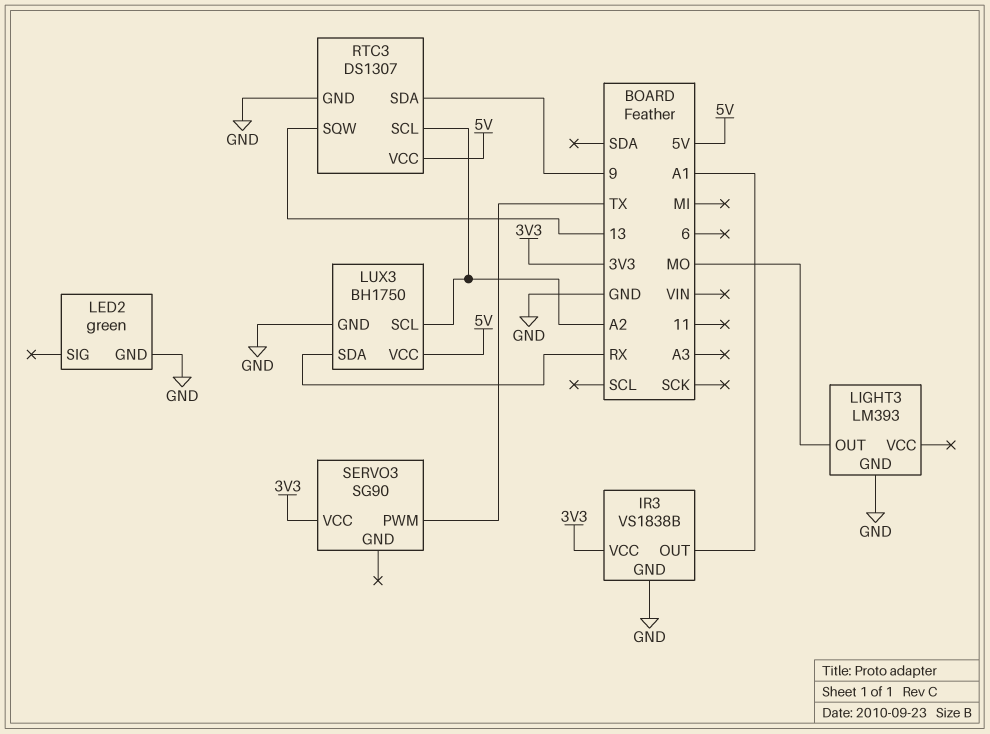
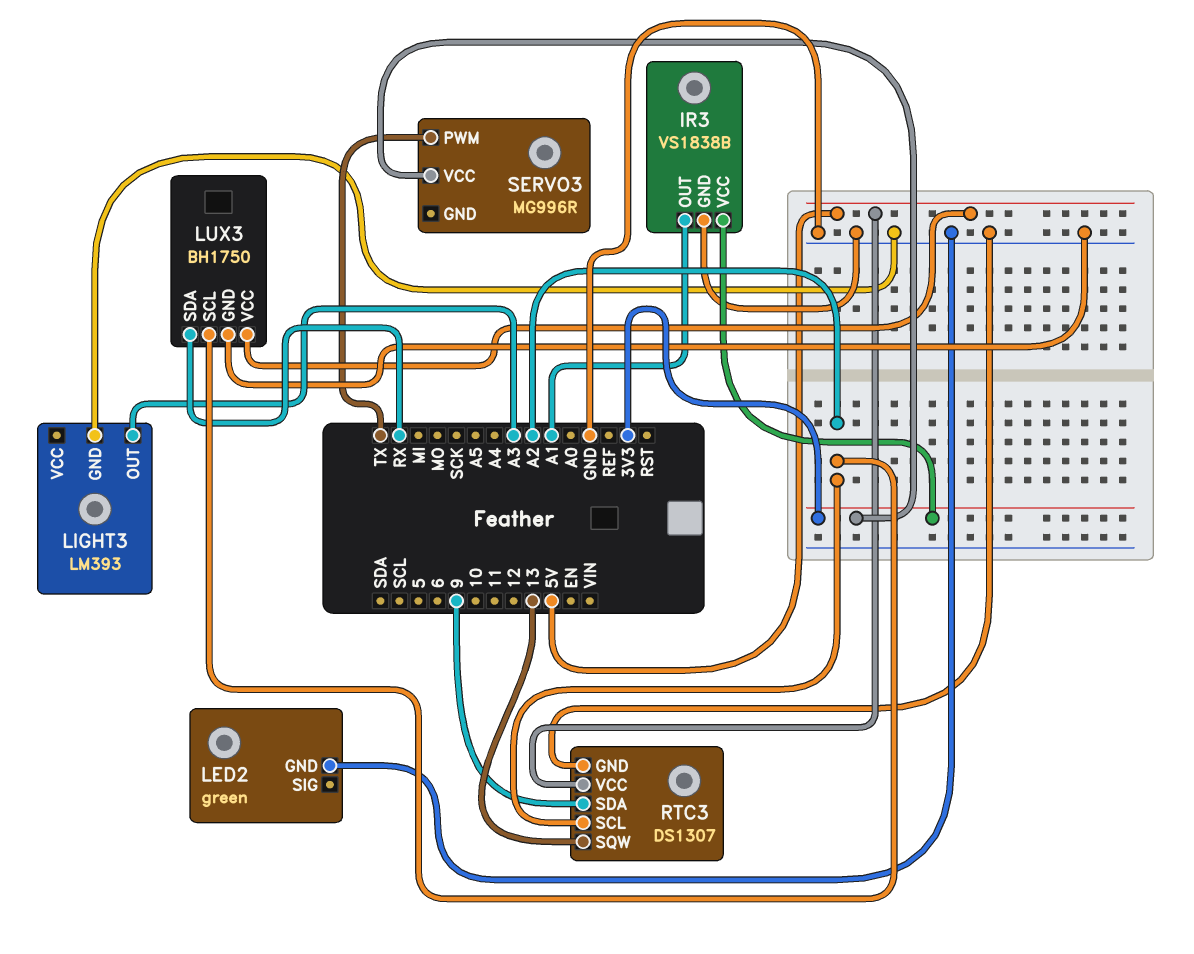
LIGHT3 pin OUT: MO -> A3
SERVO3: SG90 -> MG996R

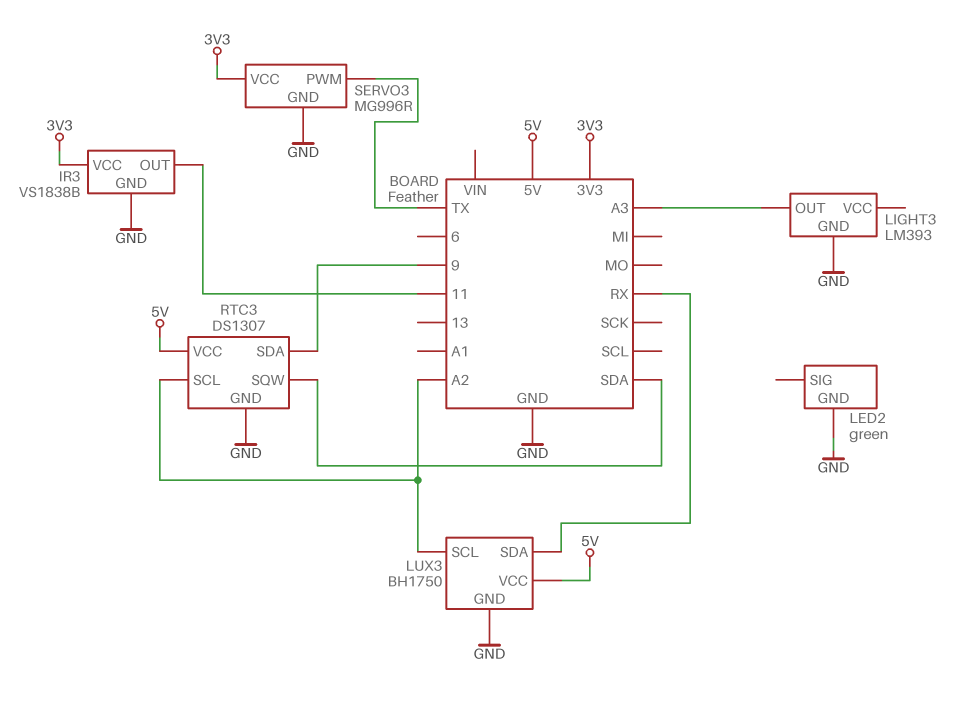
IR3 pin OUT: A1 -> 11
RTC3 pin SQW: 13 -> SDA
SERVO3 pin GND: none -> GND

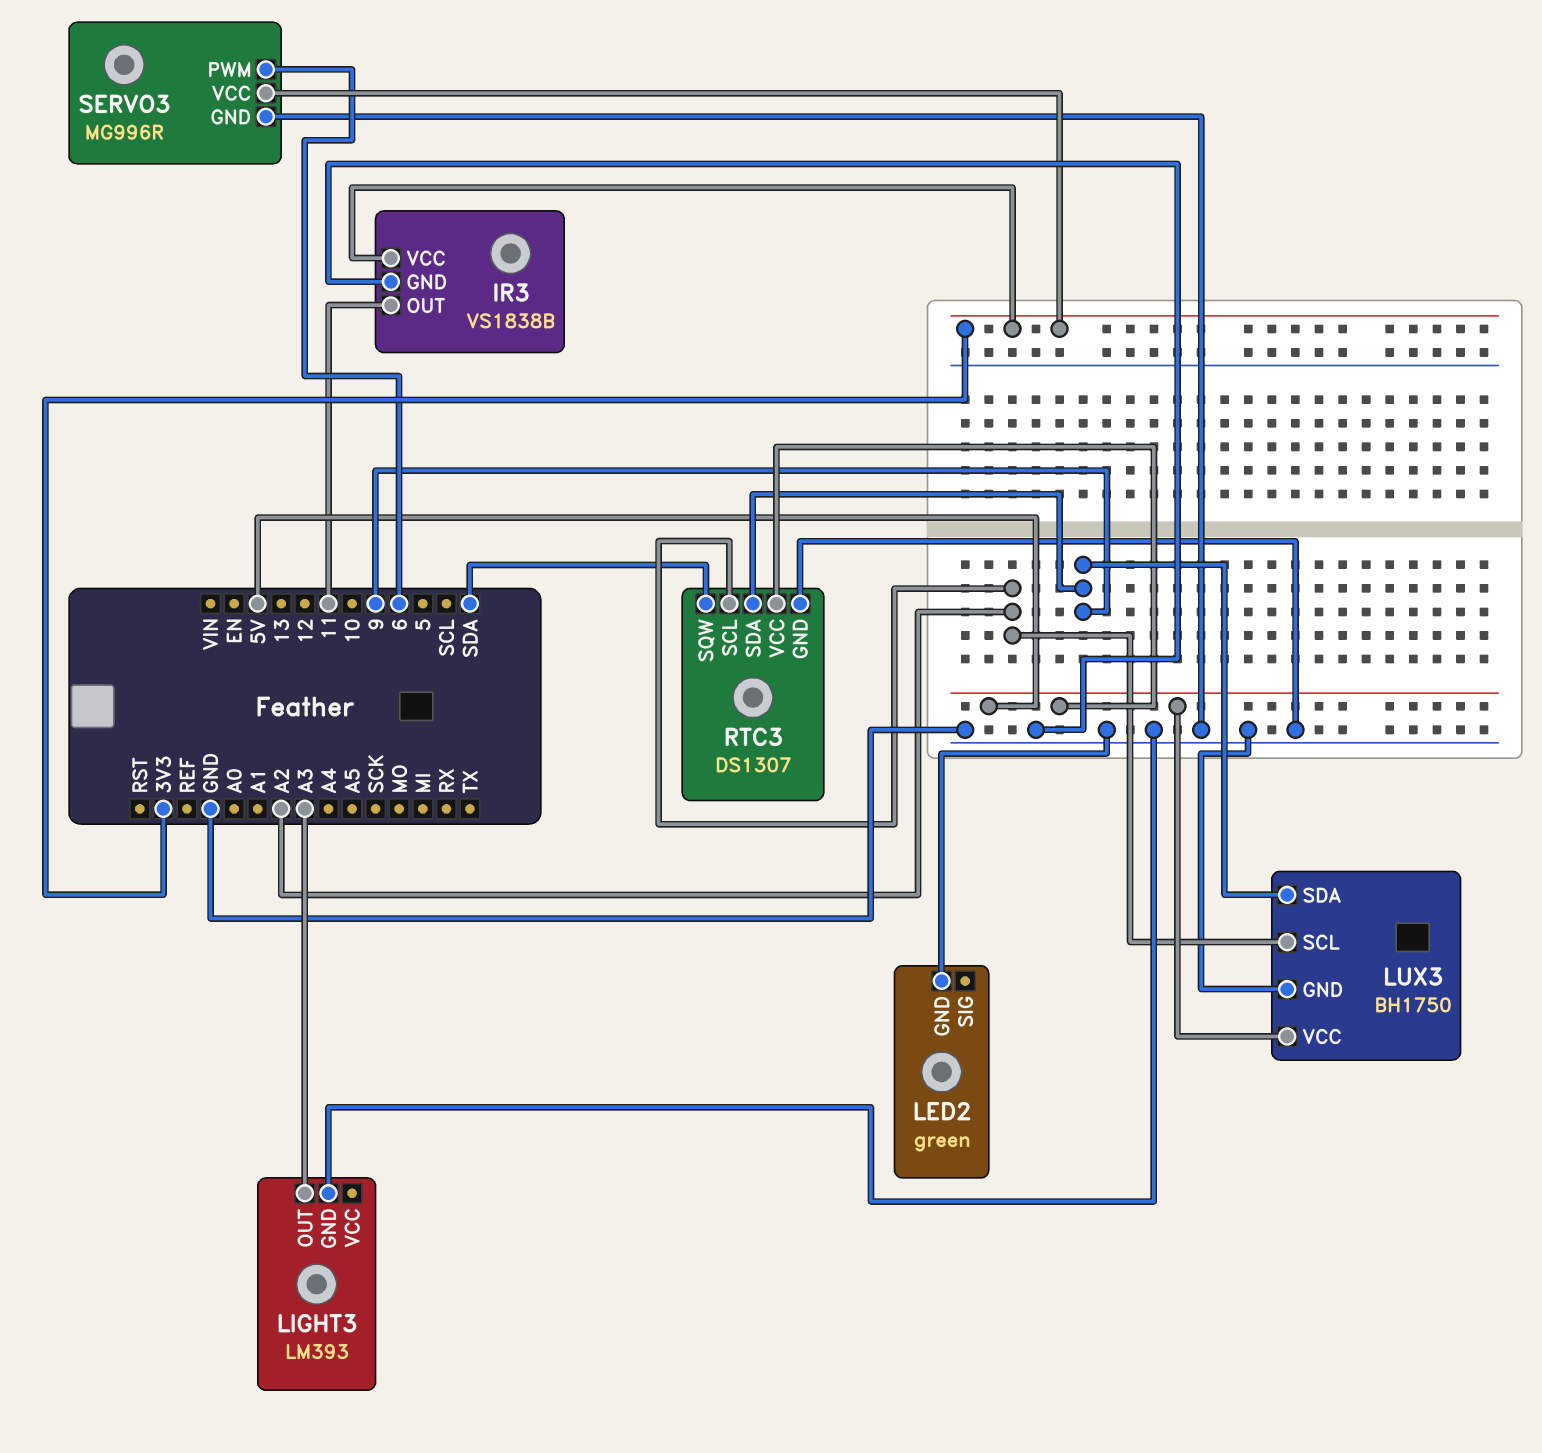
LUX3 pin SDA: RX -> 9
SERVO3 pin PWM: TX -> 6

